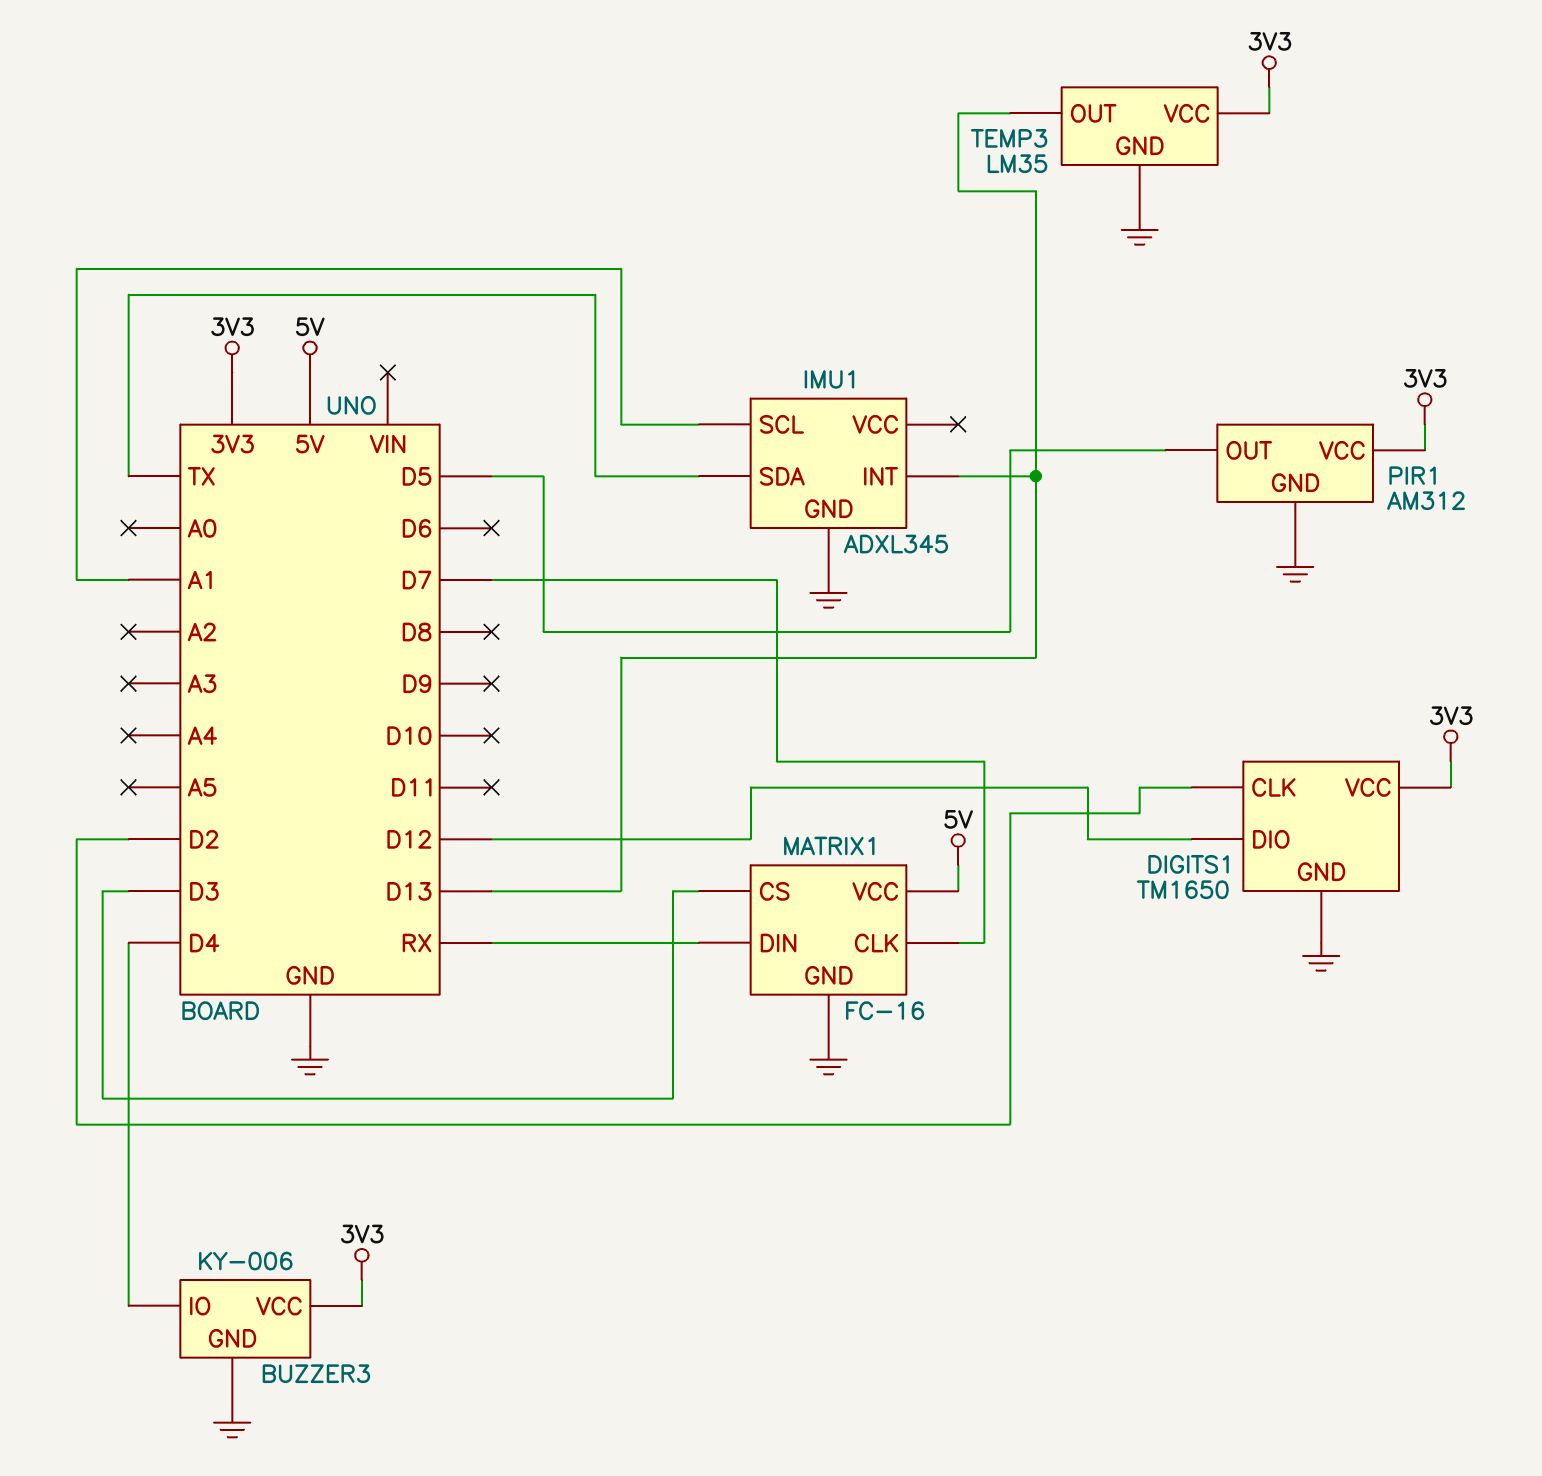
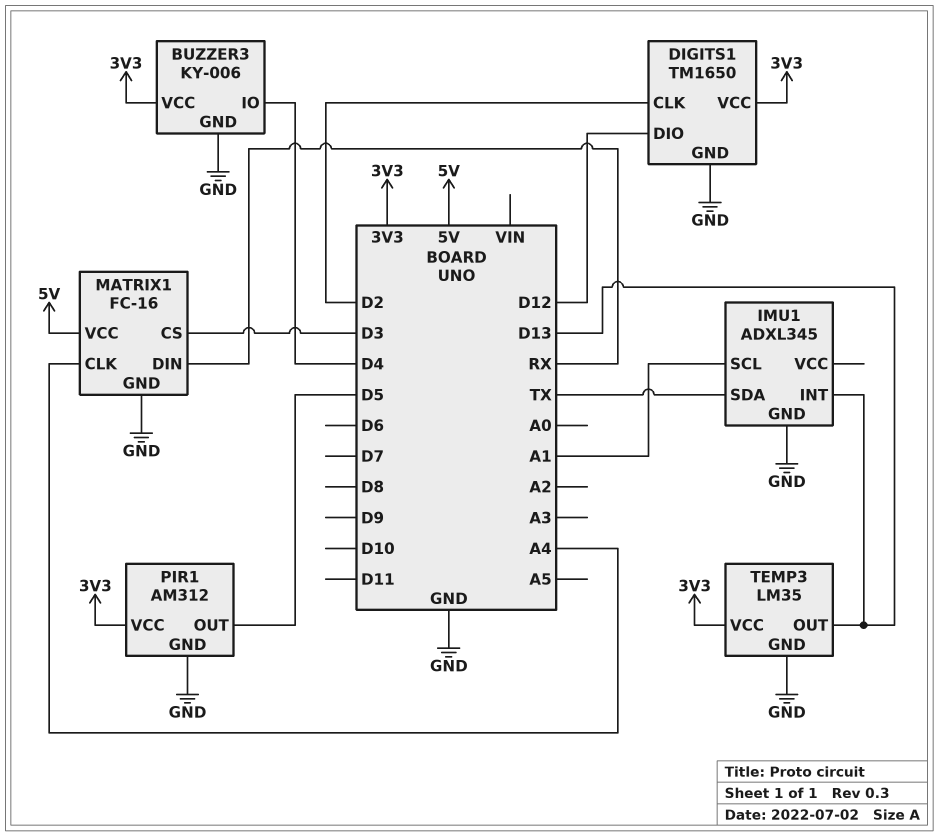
MATRIX1 pin CLK: D7 -> A4

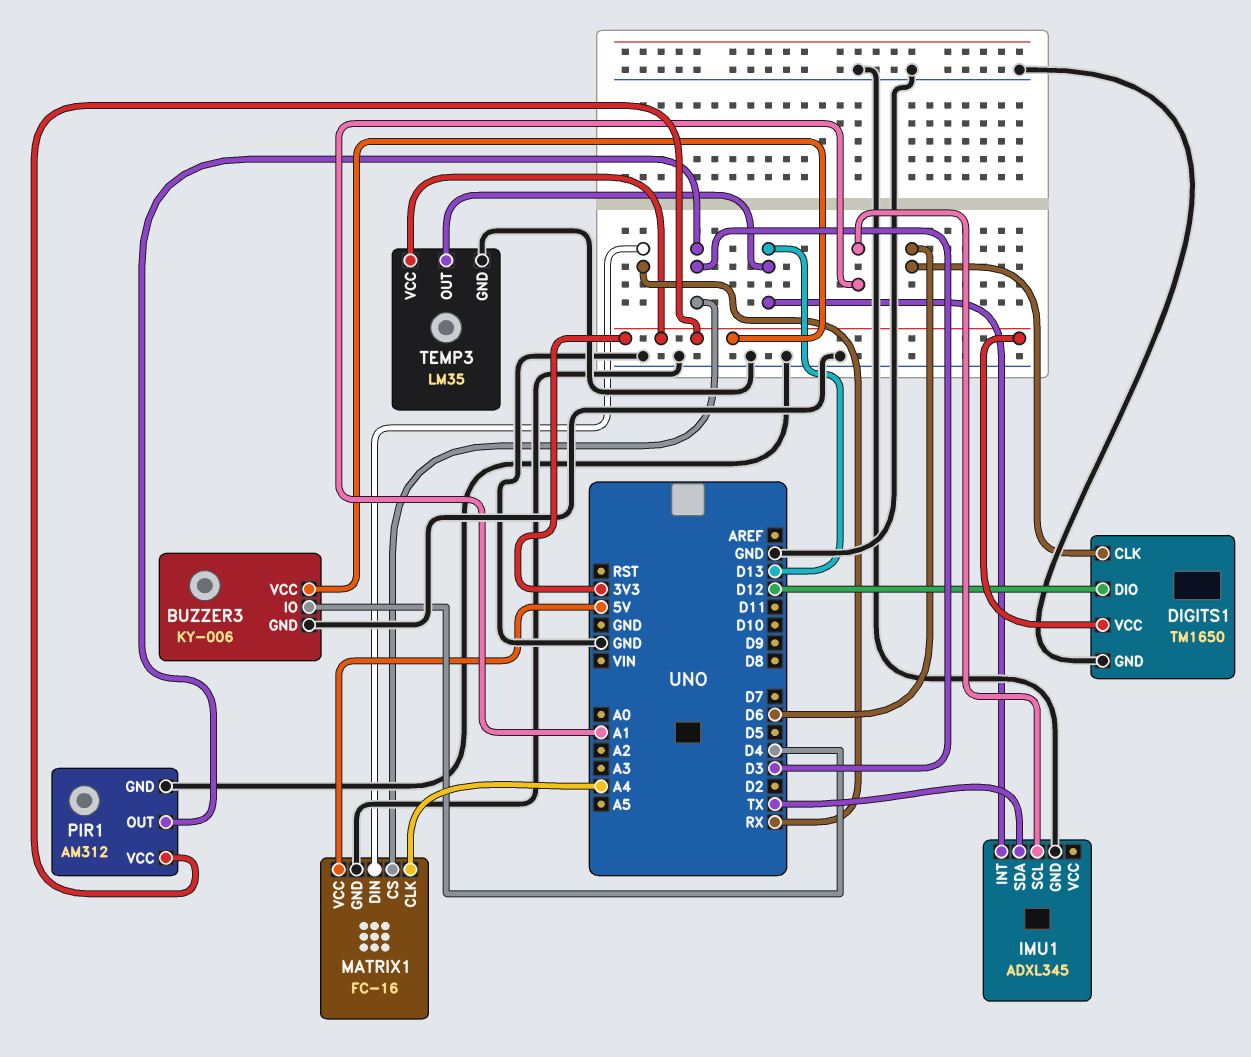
DIGITS1 pin CLK: D2 -> D6
PIR1 pin OUT: D5 -> D3

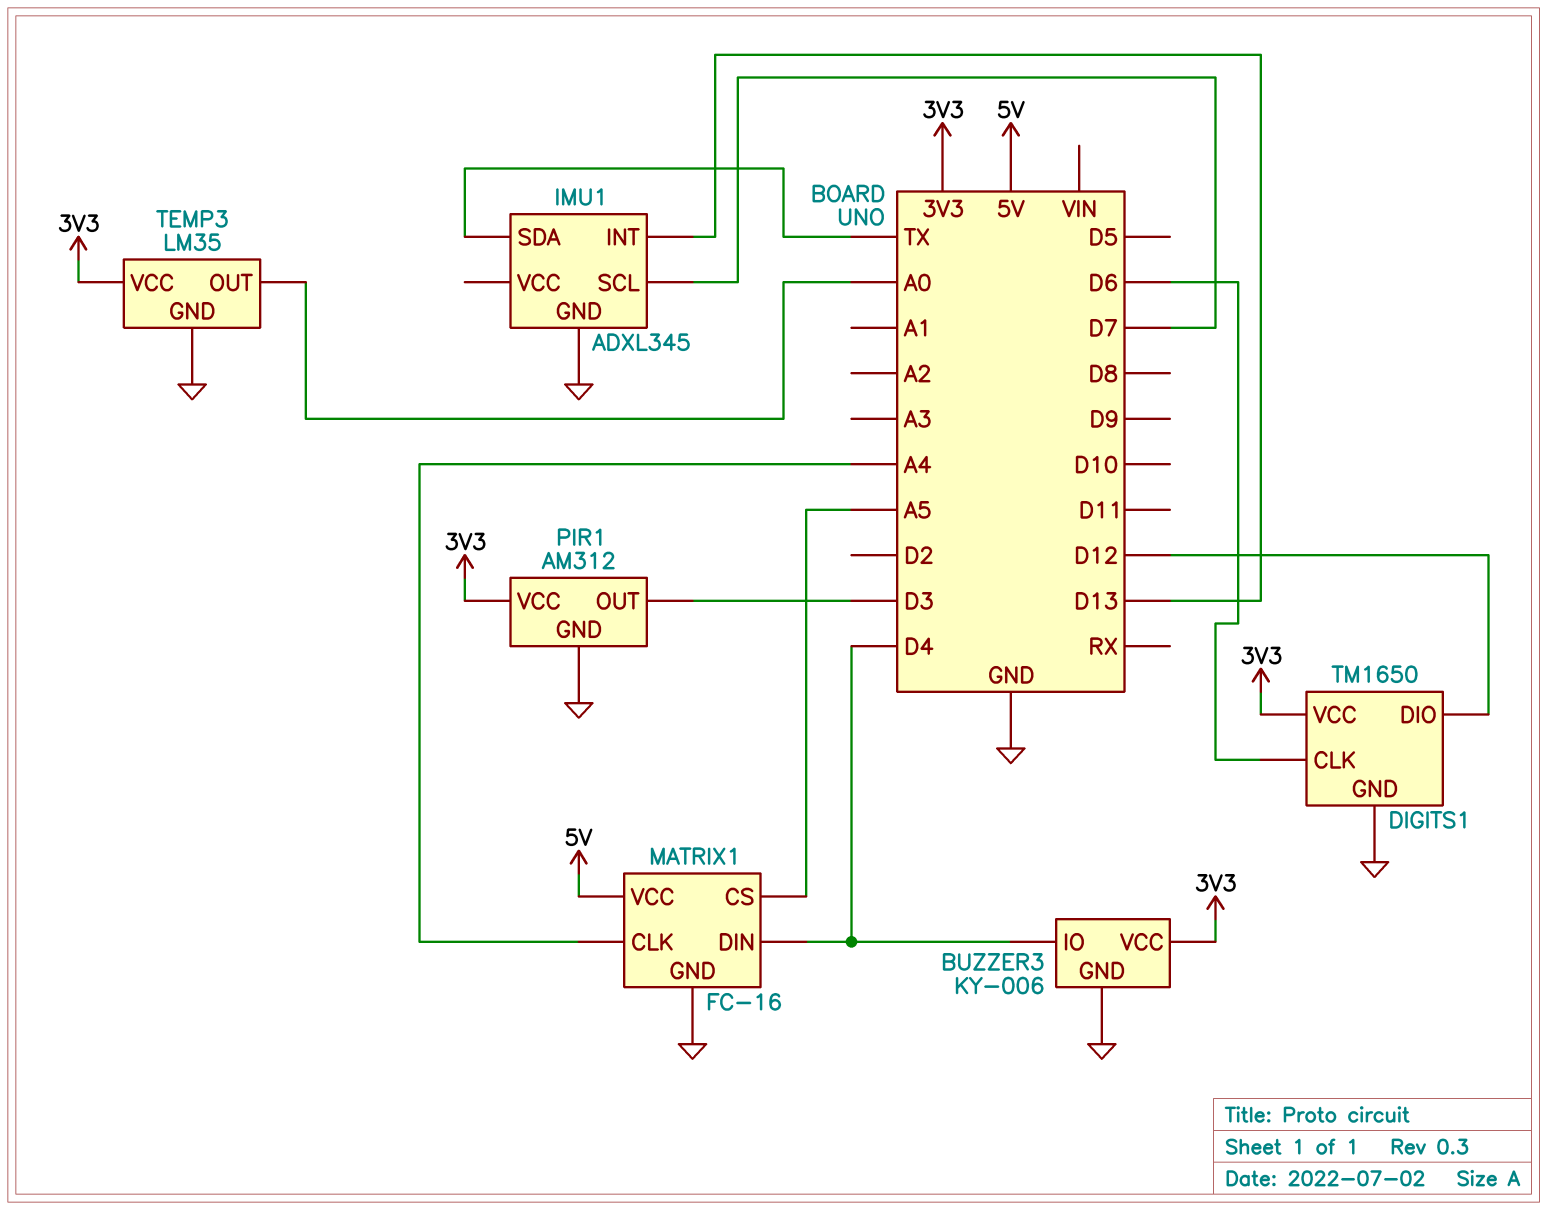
IMU1 pin SCL: A1 -> D7
MATRIX1 pin CS: D3 -> A5
MATRIX1 pin DIN: RX -> D4
TEMP3 pin OUT: D13 -> A0

